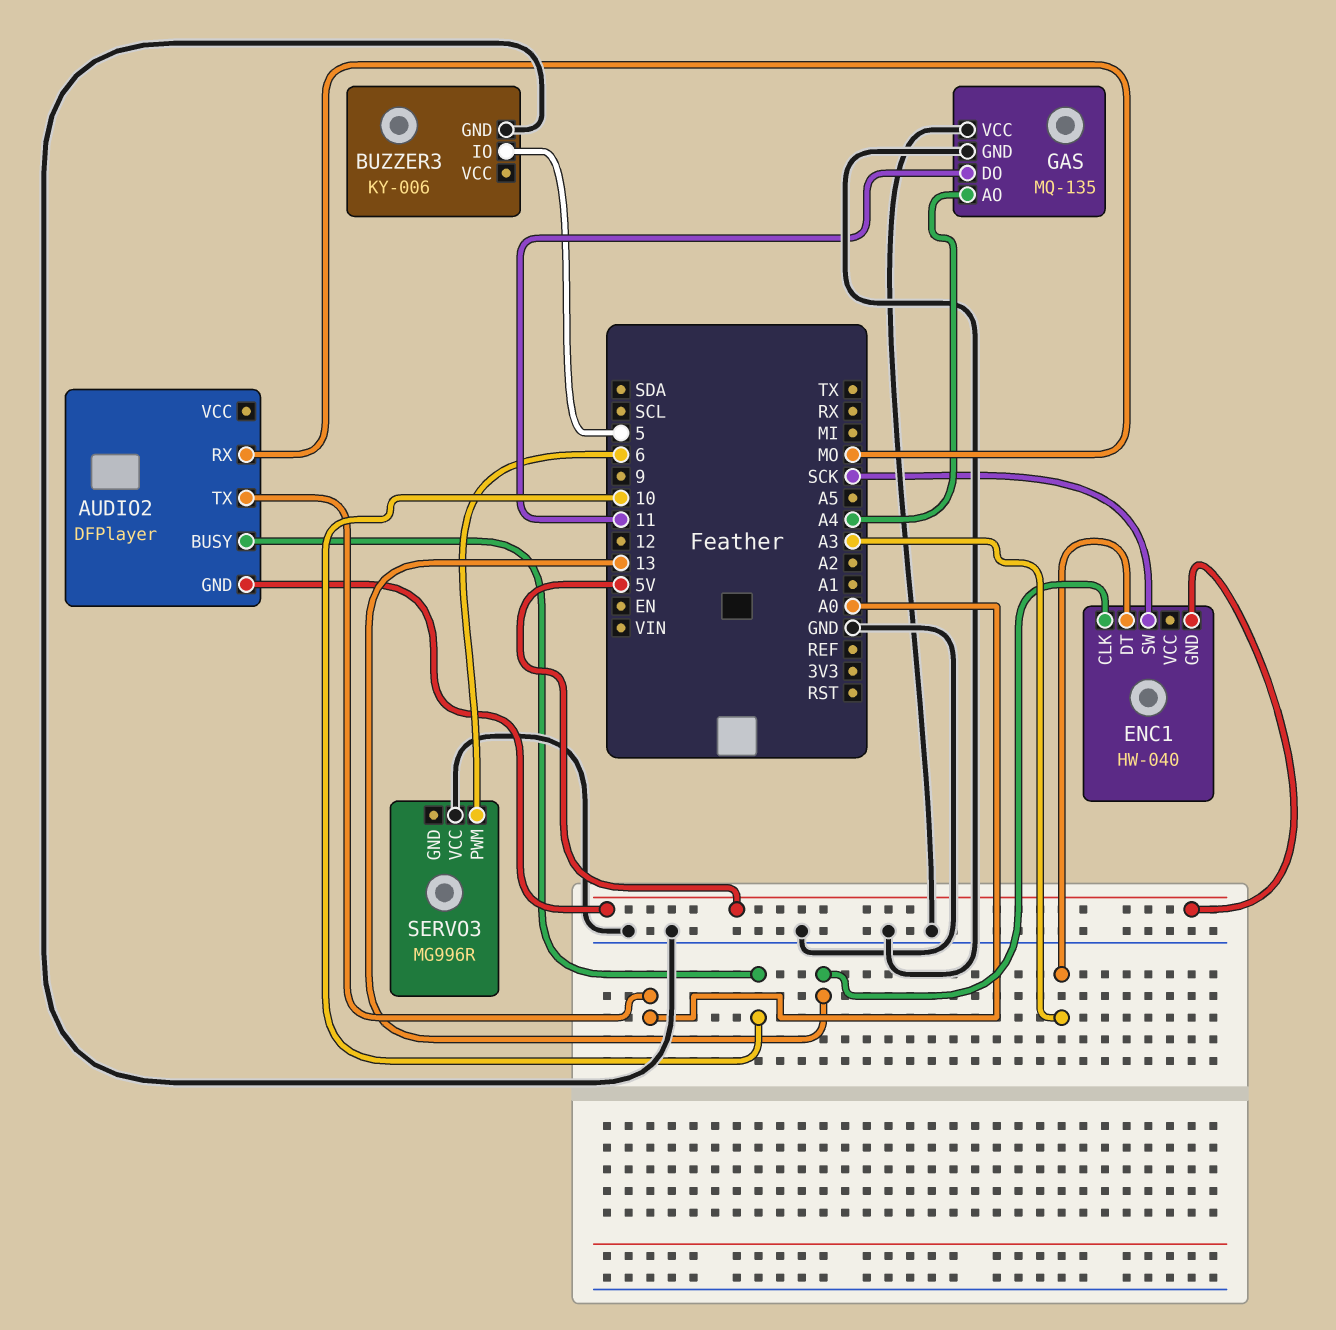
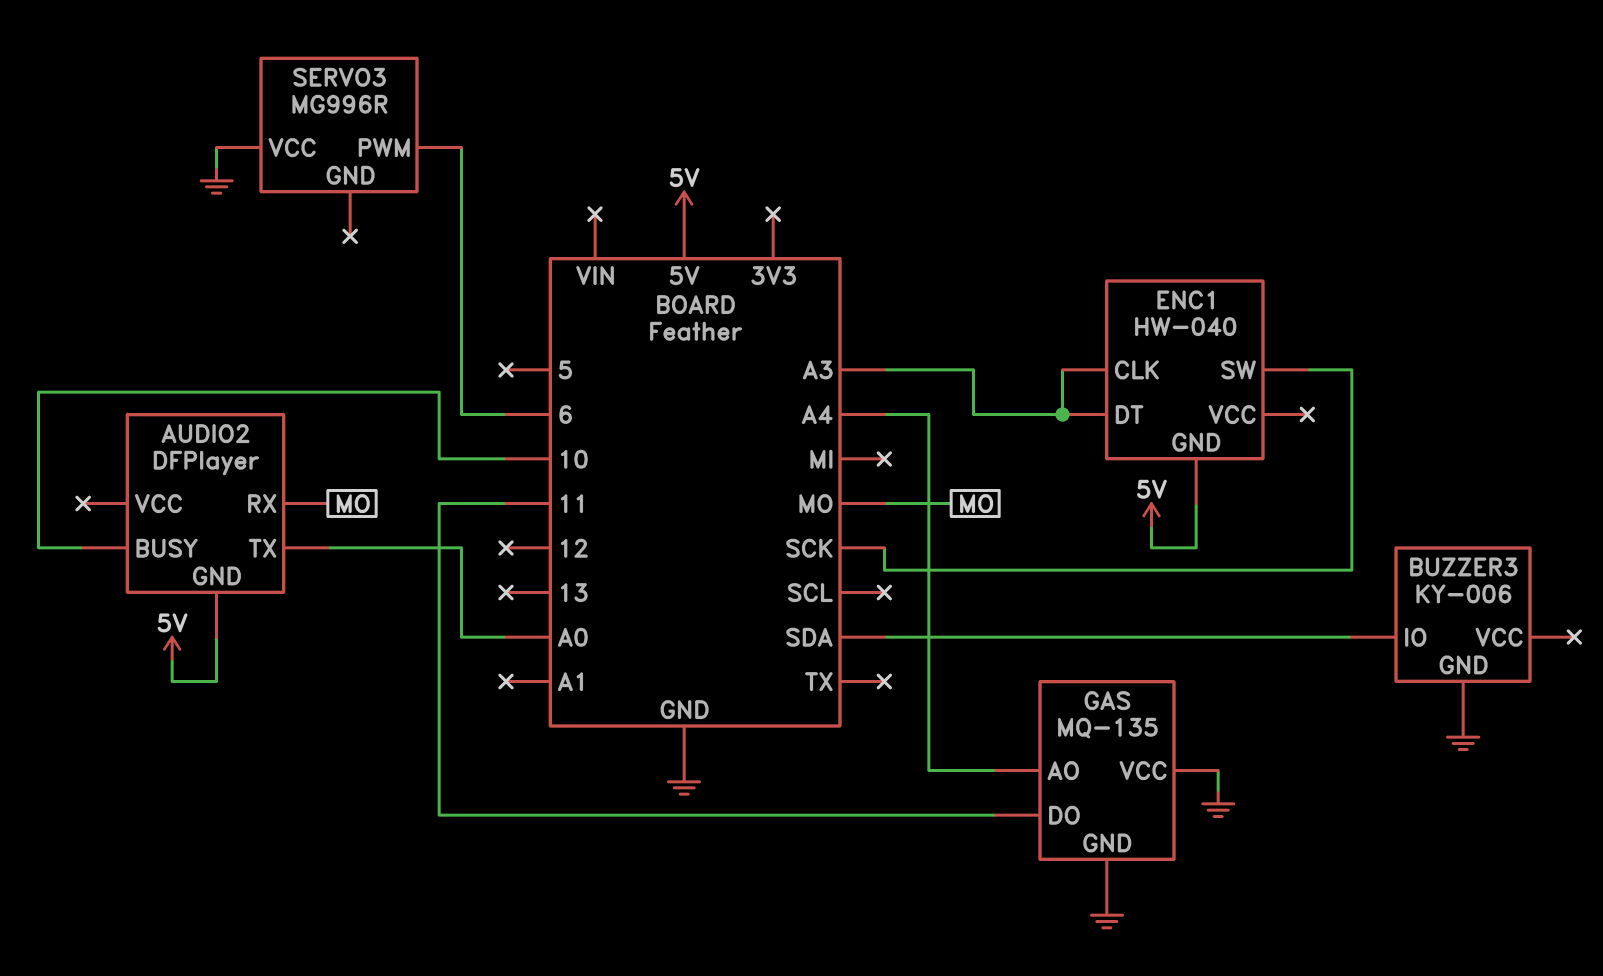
BUZZER3 pin IO: 5 -> SDA
ENC1 pin CLK: 13 -> A3

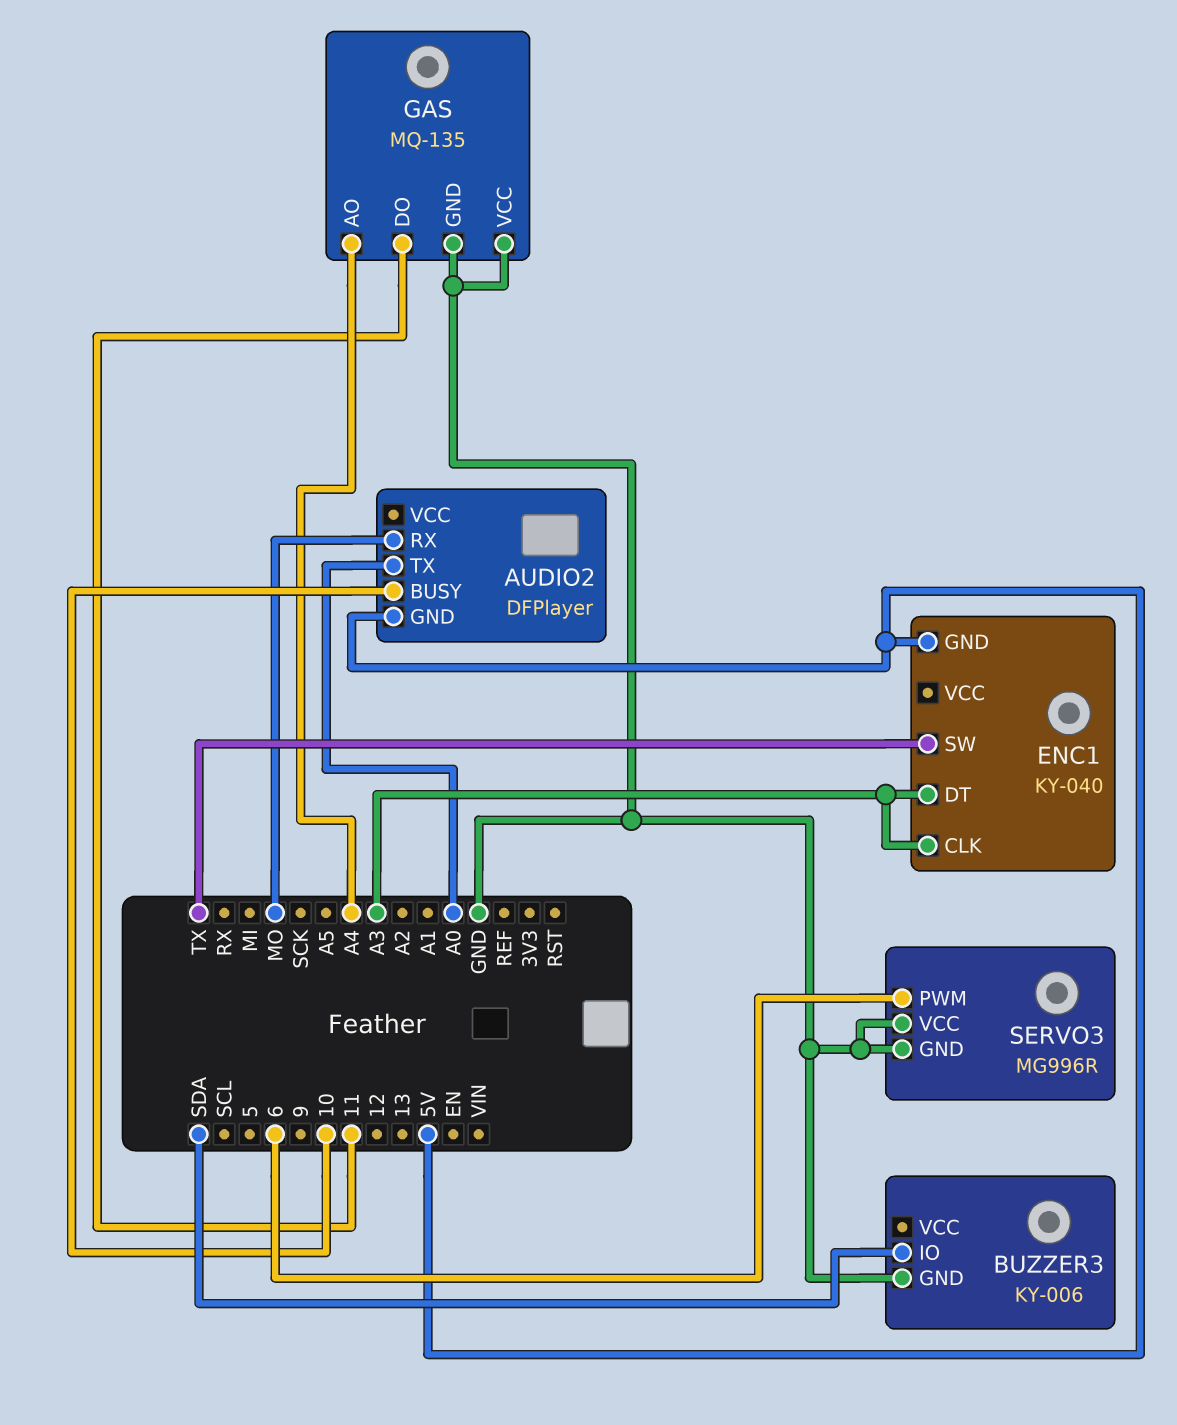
ENC1: HW-040 -> KY-040
ENC1 pin SW: SCK -> TX
SERVO3 pin GND: none -> GND

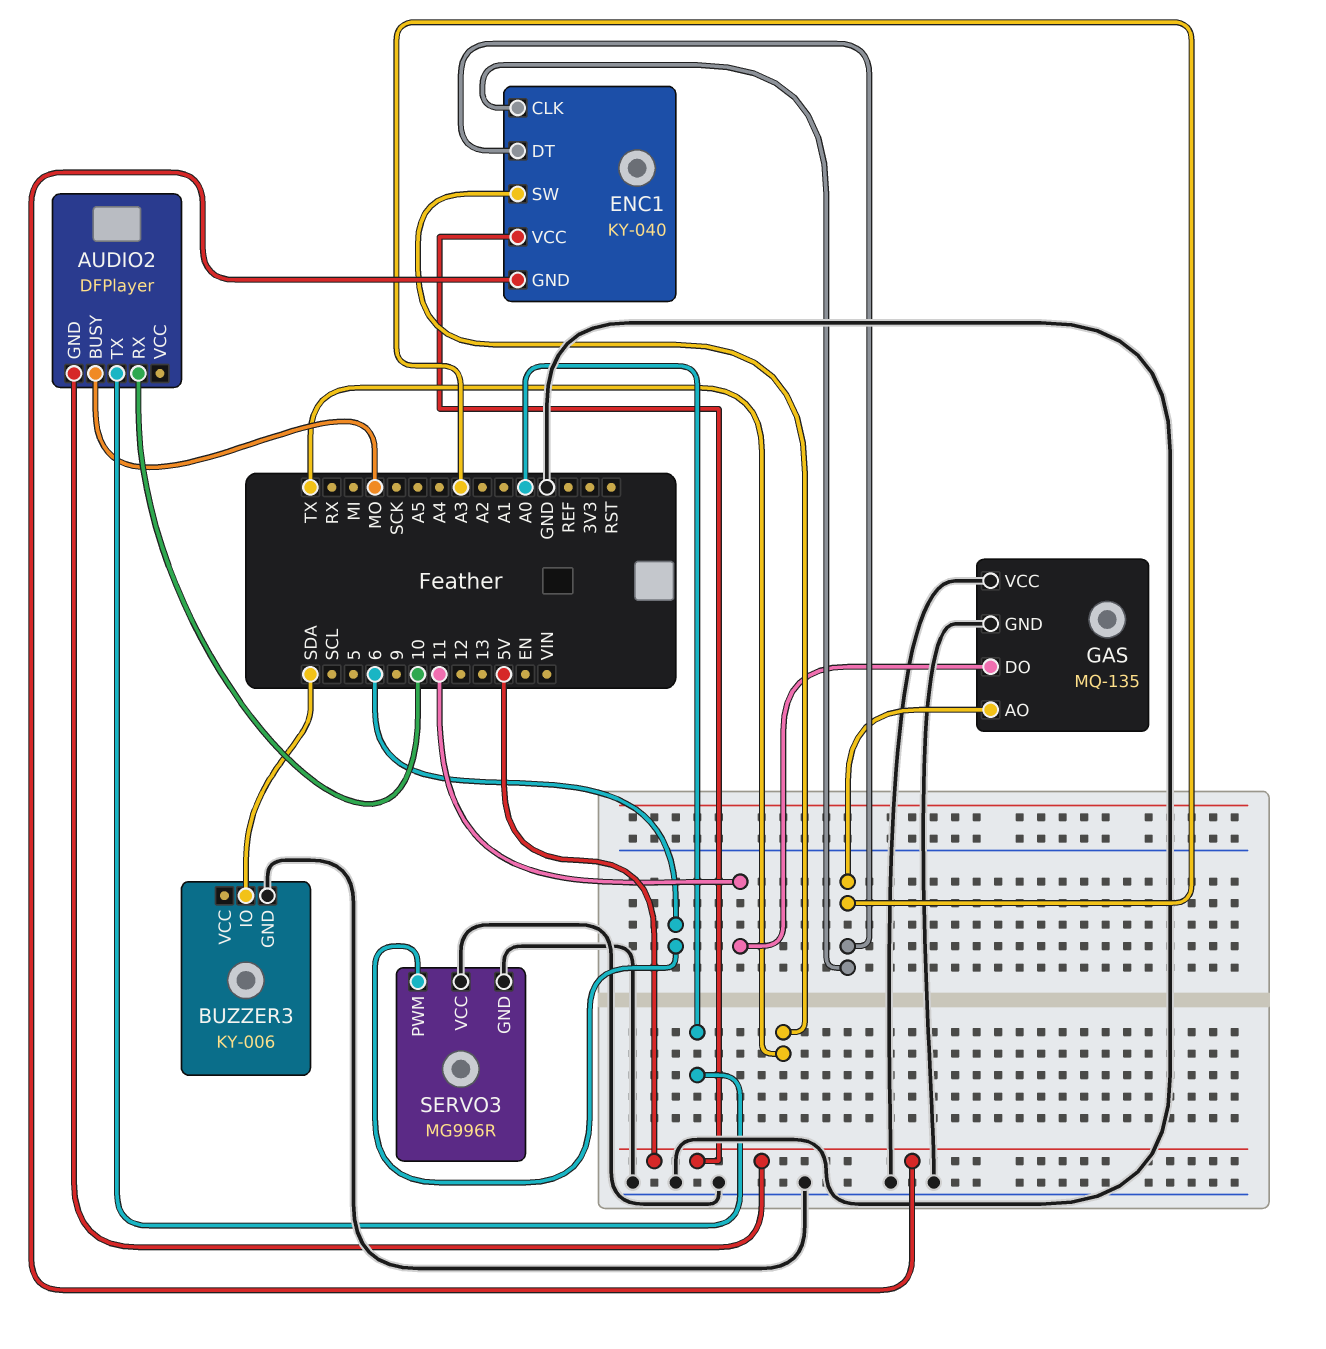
AUDIO2 pin BUSY: 10 -> MO
AUDIO2 pin RX: MO -> 10
ENC1 pin VCC: none -> 5V
GAS pin AO: A4 -> A3

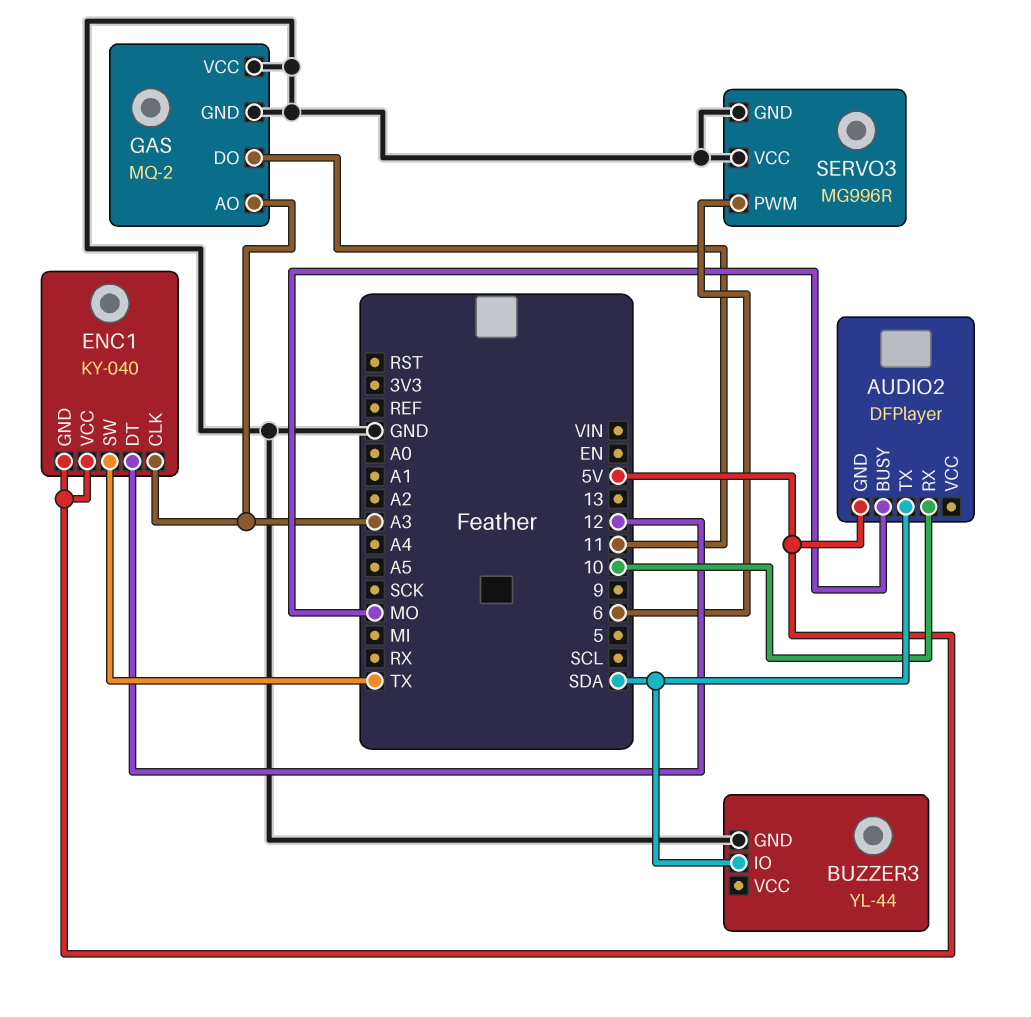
AUDIO2 pin TX: A0 -> SDA
BUZZER3: KY-006 -> YL-44
ENC1 pin DT: A3 -> 12
GAS: MQ-135 -> MQ-2

